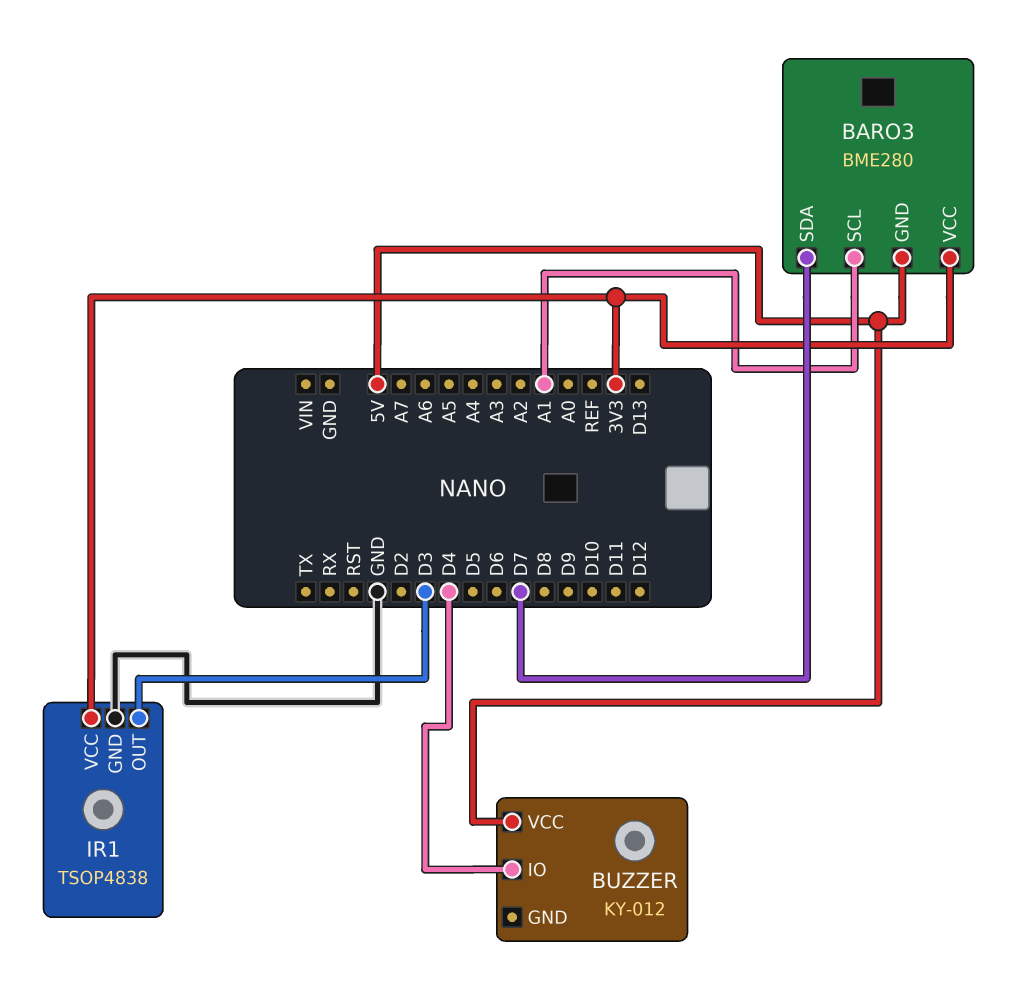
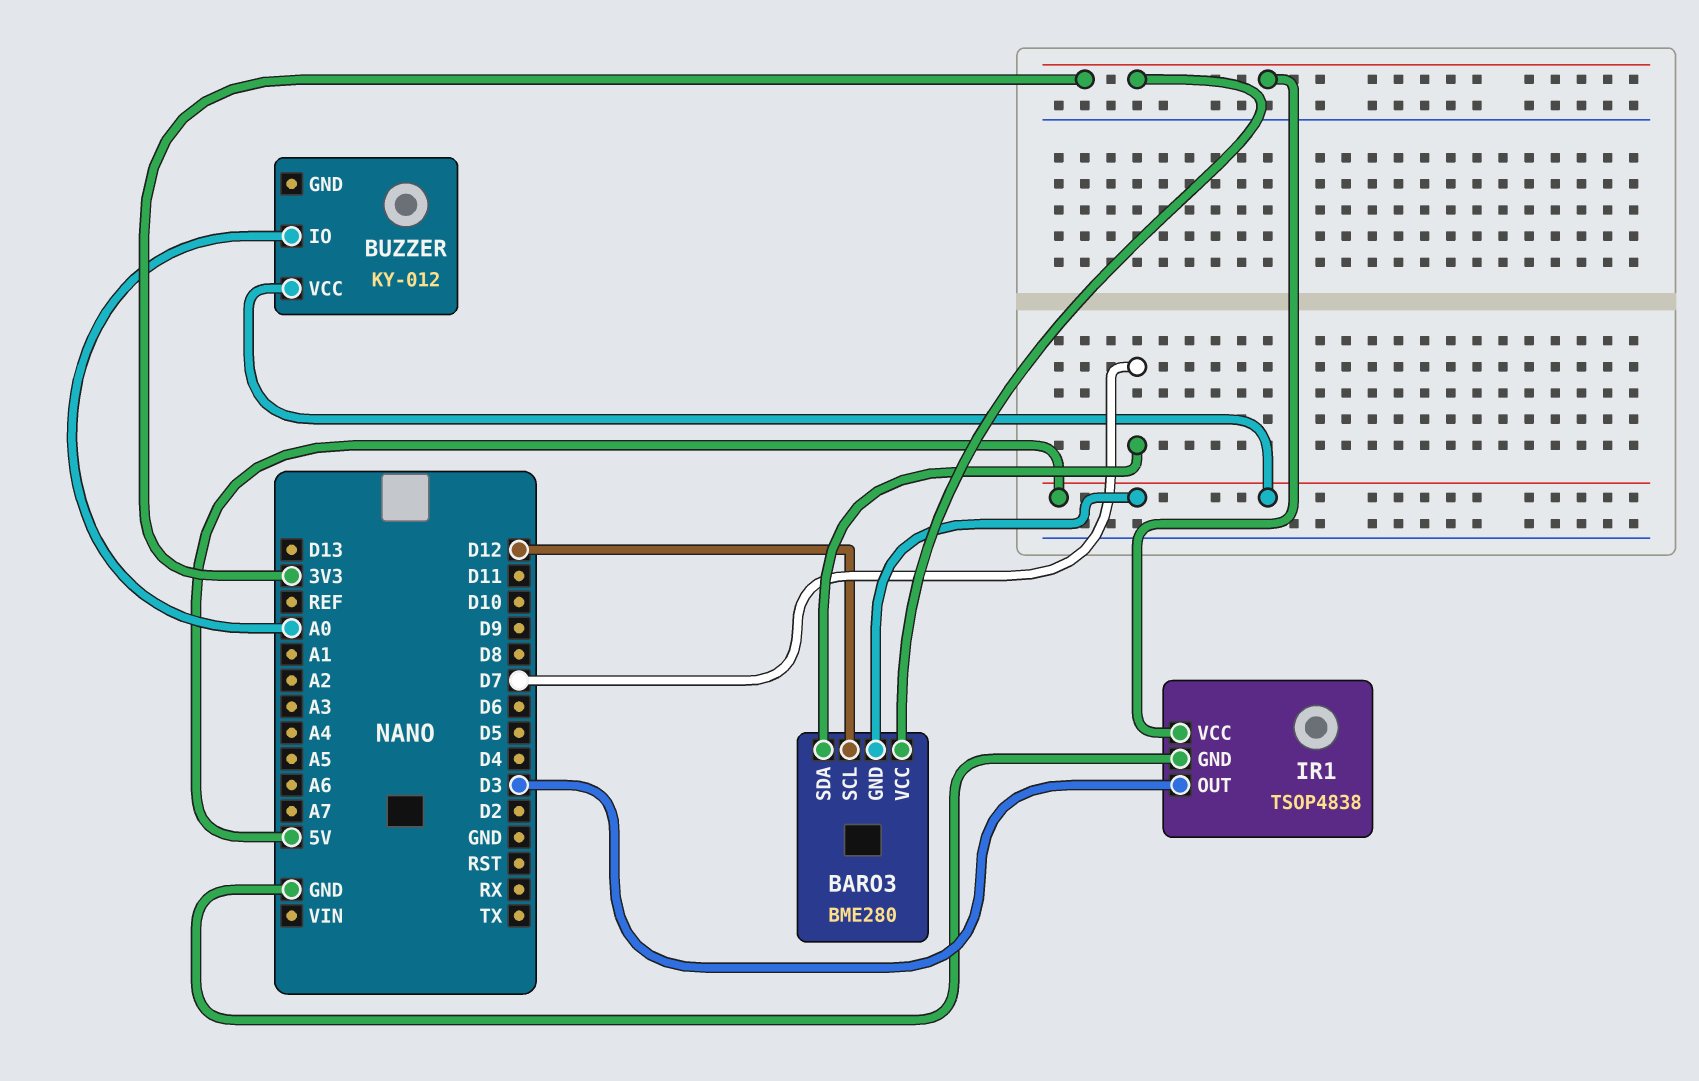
BARO3 pin SCL: A1 -> D12
BUZZER pin IO: D4 -> A0

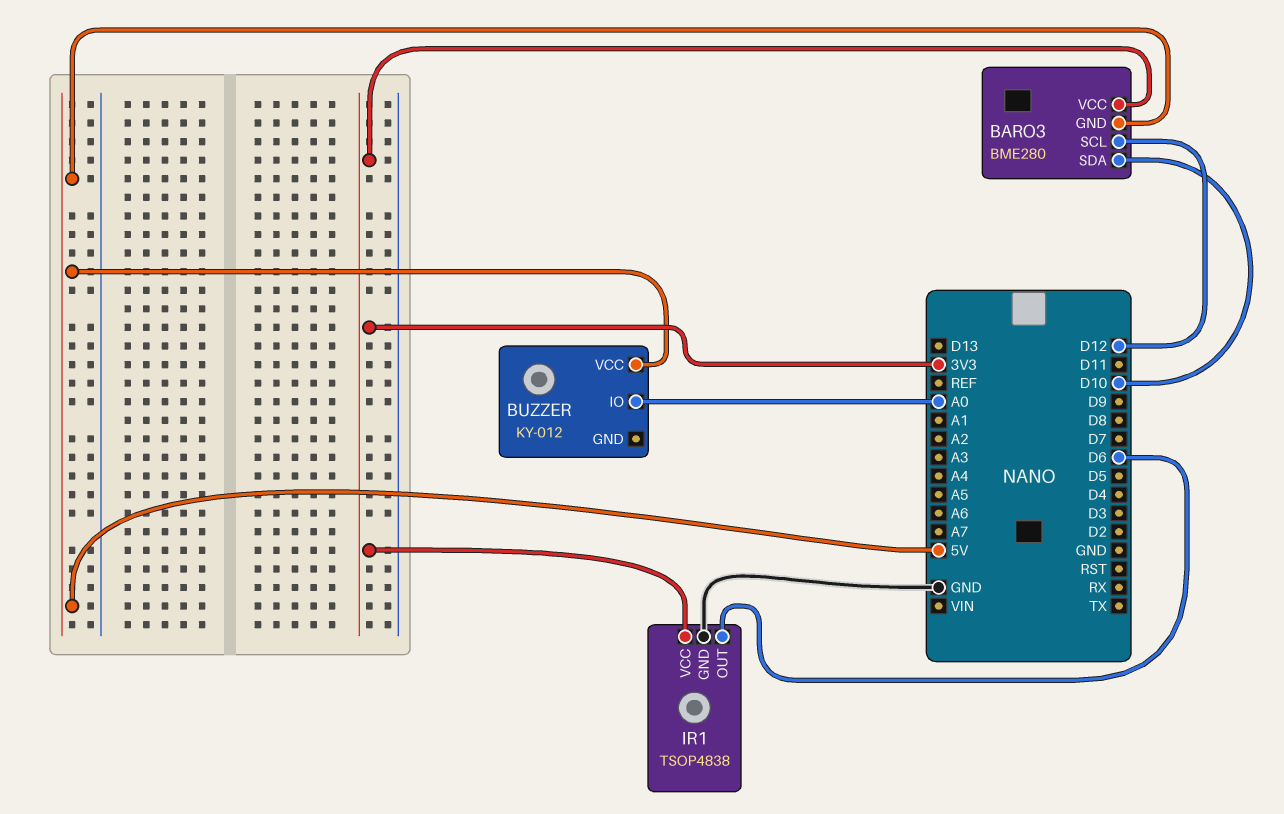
BARO3 pin SDA: D7 -> D10
IR1 pin OUT: D3 -> D6

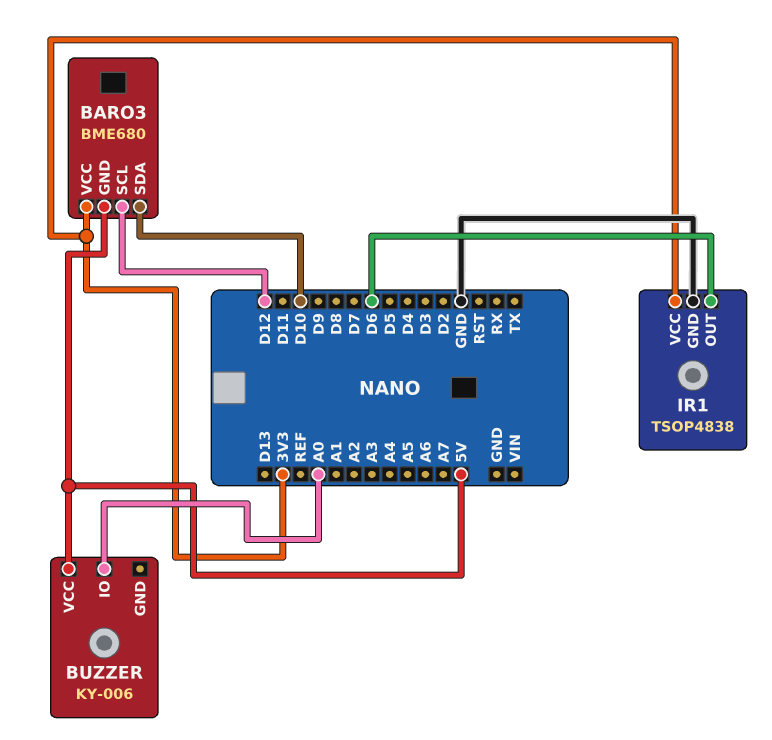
BARO3: BME280 -> BME680
BUZZER: KY-012 -> KY-006

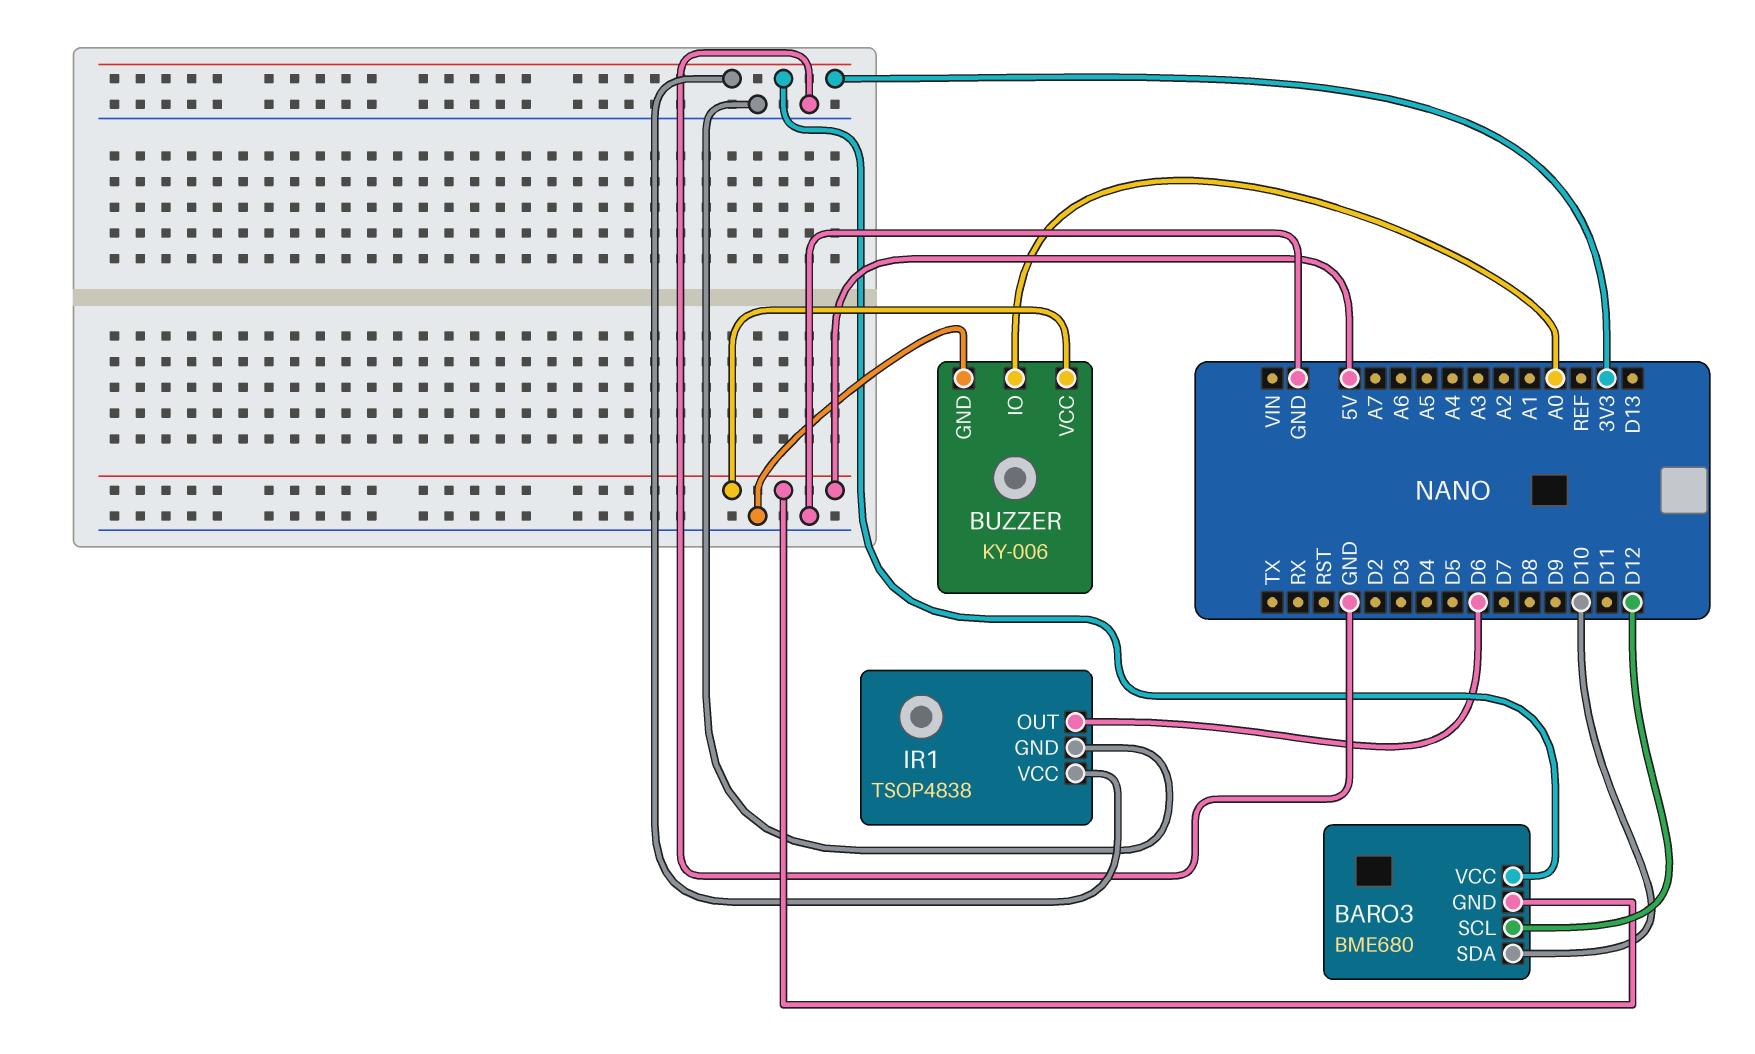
BUZZER pin GND: none -> GND

